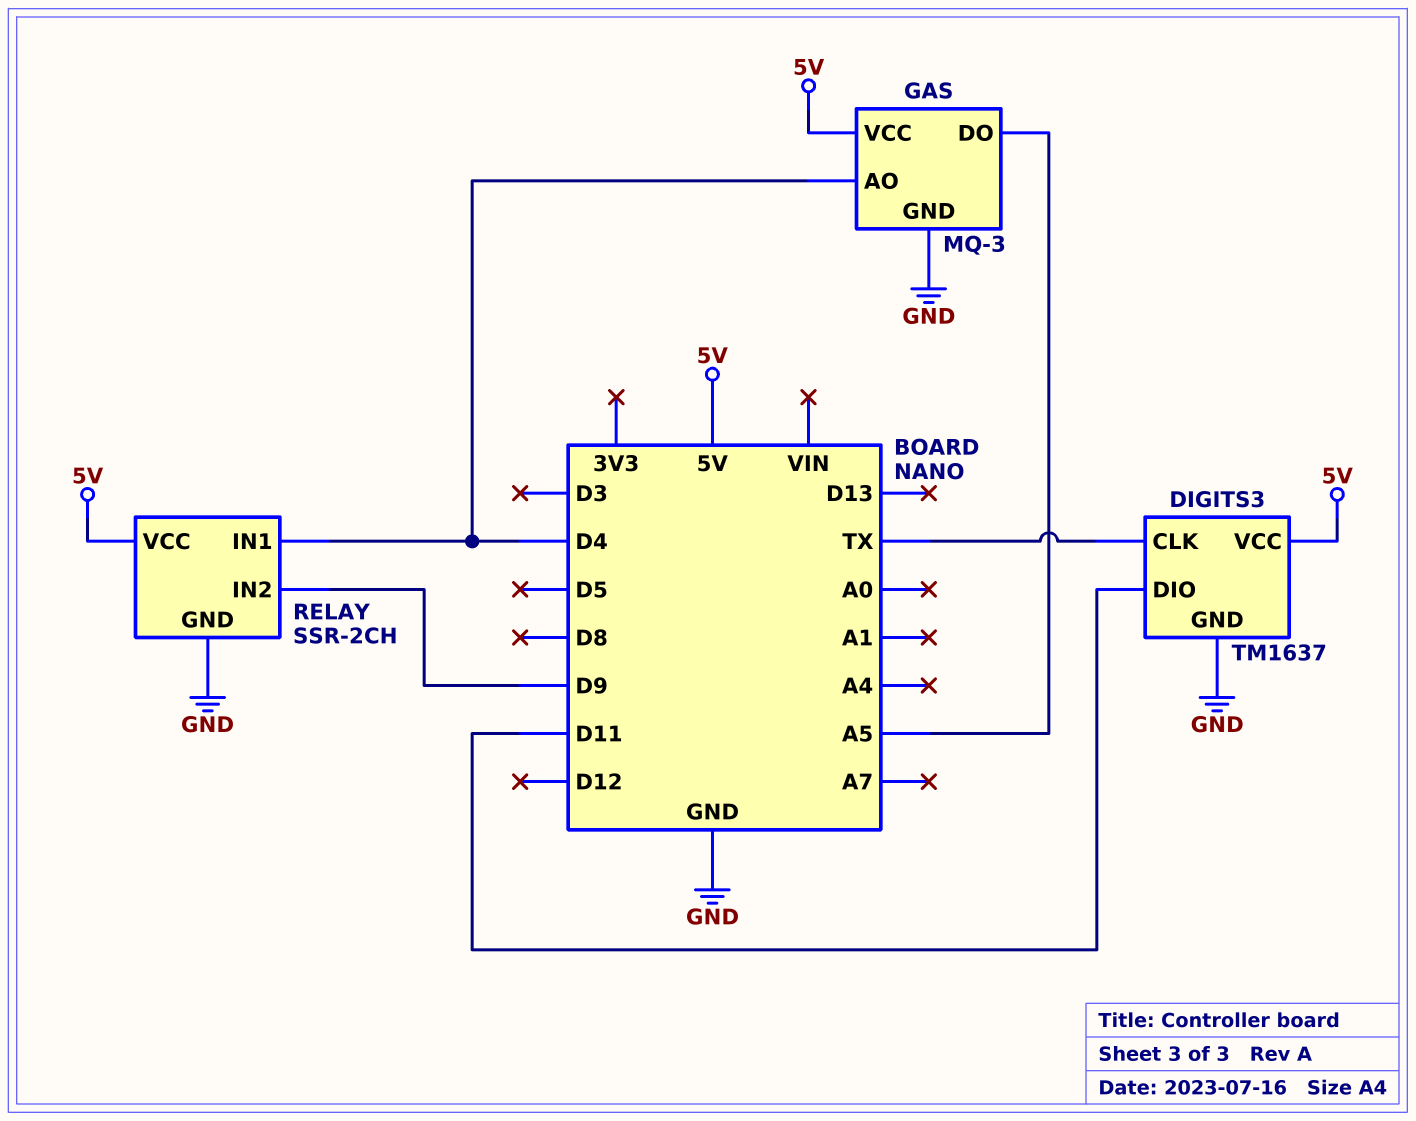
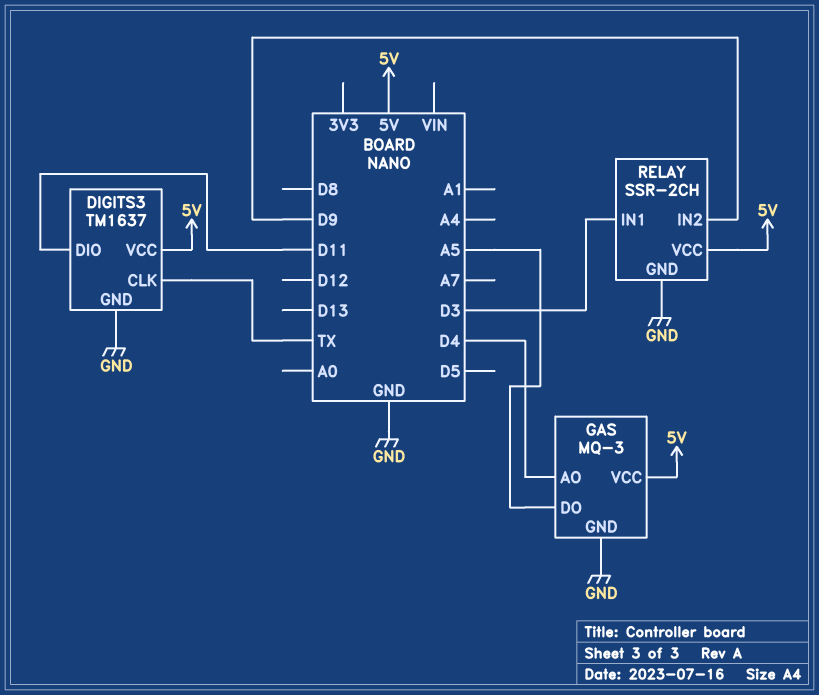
RELAY pin IN1: D4 -> D3

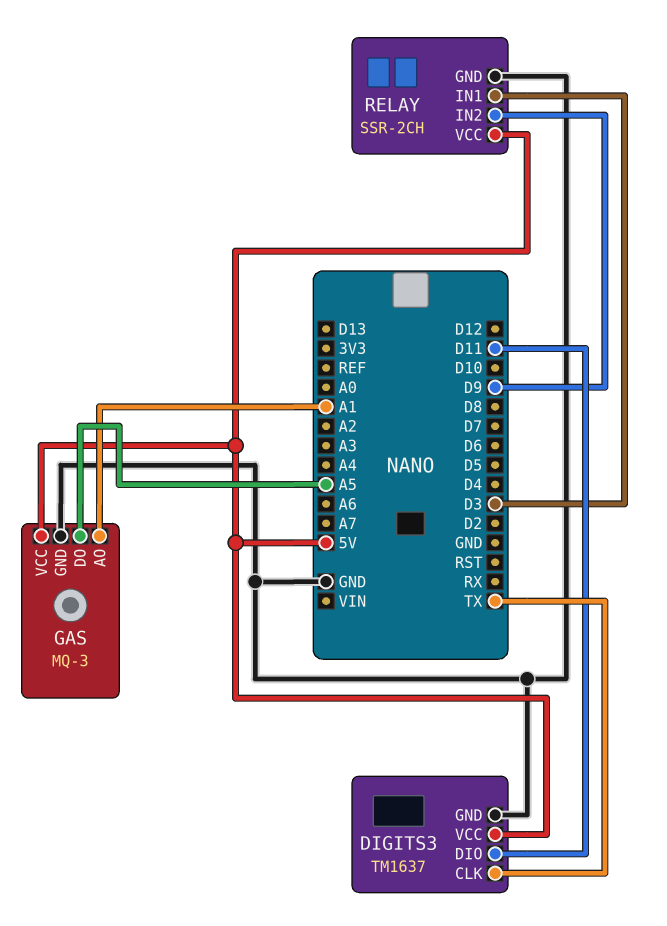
GAS pin AO: D4 -> A1

